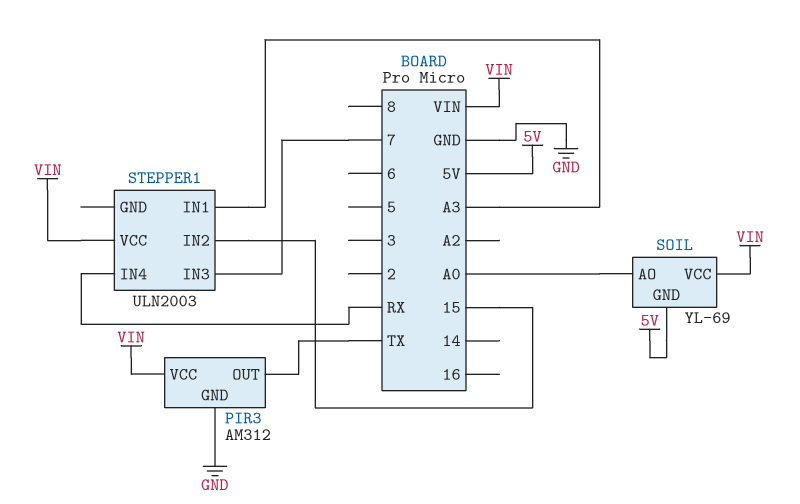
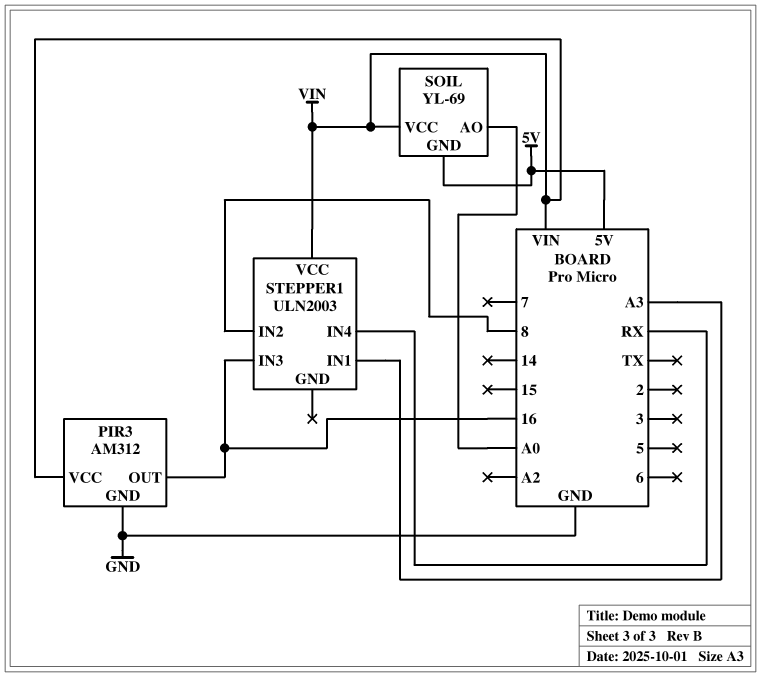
PIR3 pin OUT: TX -> 16
STEPPER1 pin IN2: 15 -> 8
STEPPER1 pin IN3: 7 -> 16

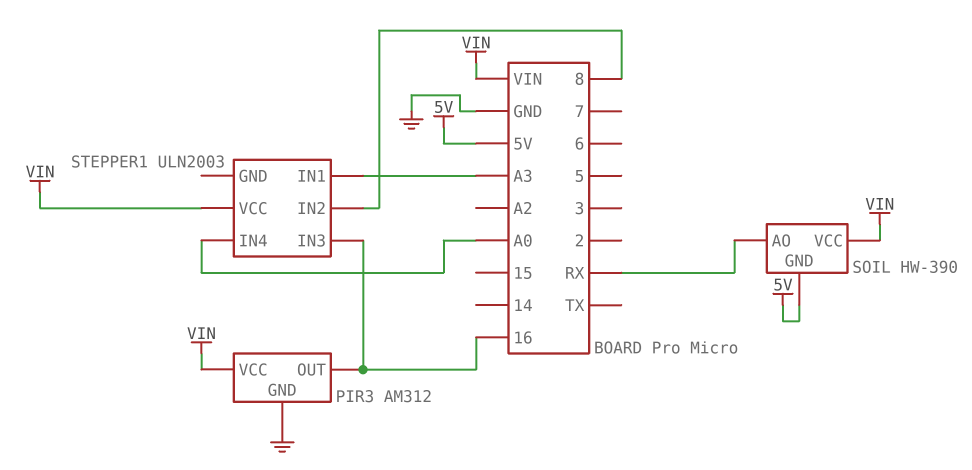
SOIL: YL-69 -> HW-390
SOIL pin AO: A0 -> RX
STEPPER1 pin IN4: RX -> A0

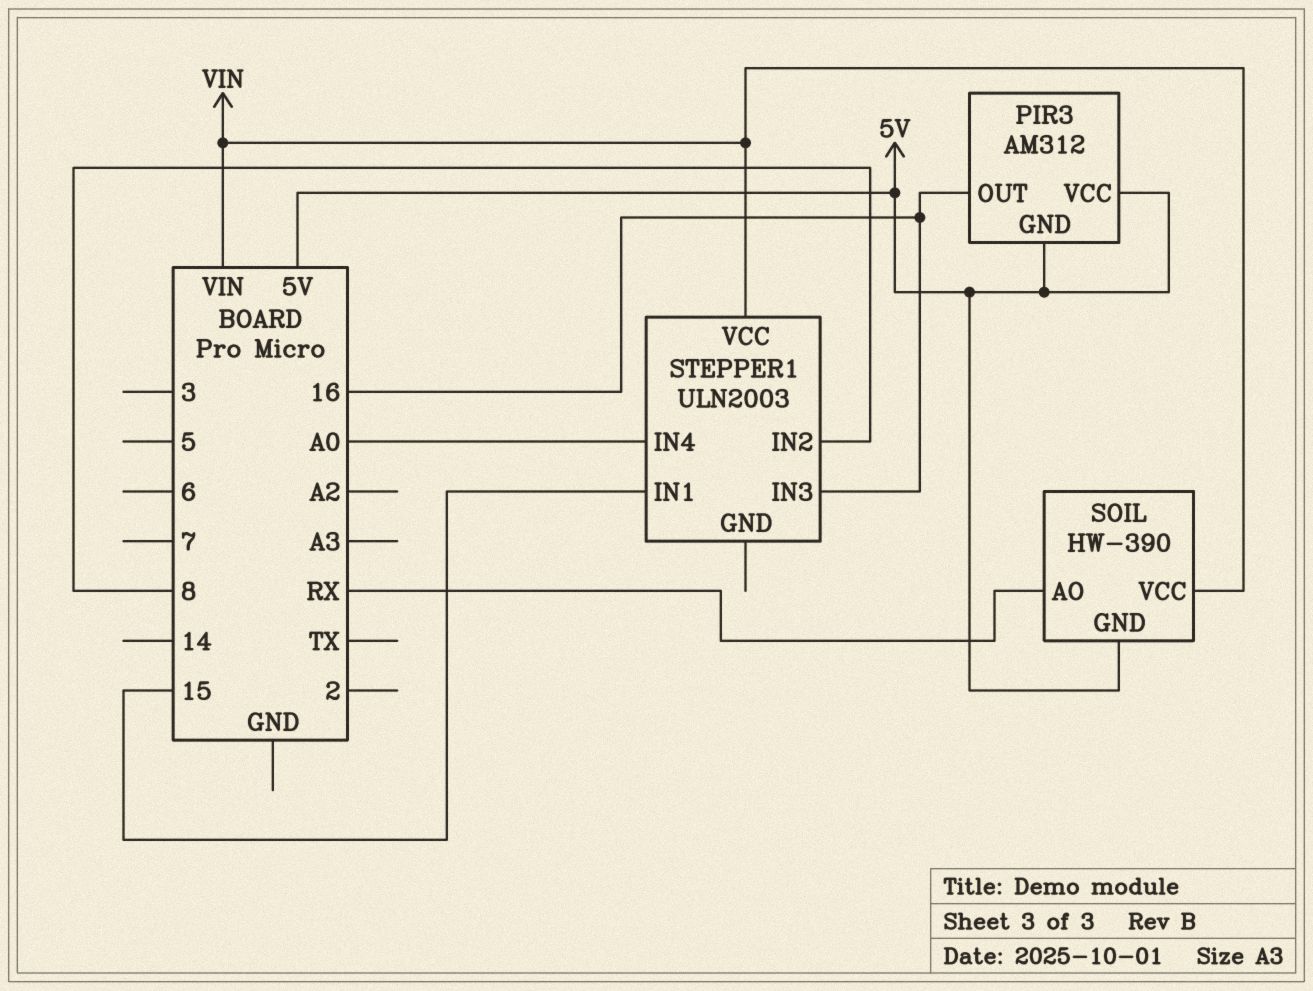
PIR3 pin GND: GND -> 5V
PIR3 pin VCC: VIN -> 5V
STEPPER1 pin IN1: A3 -> 15

